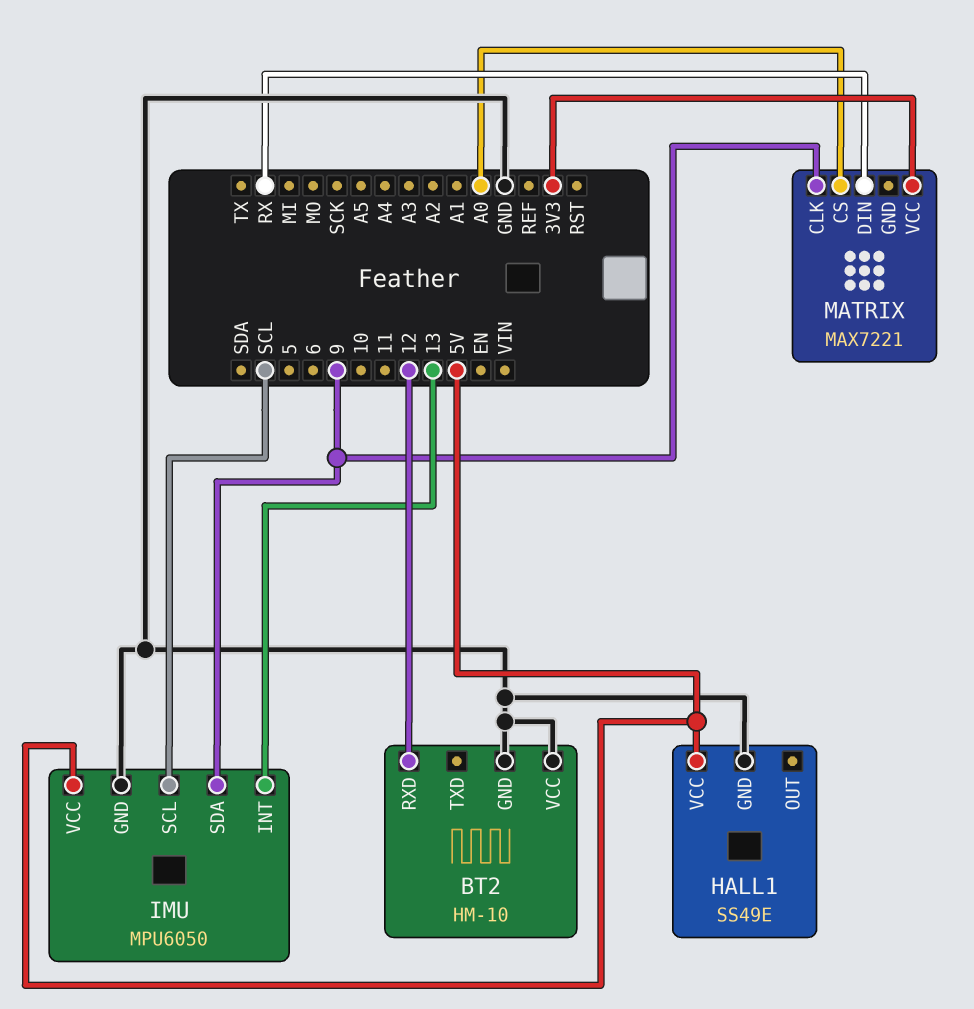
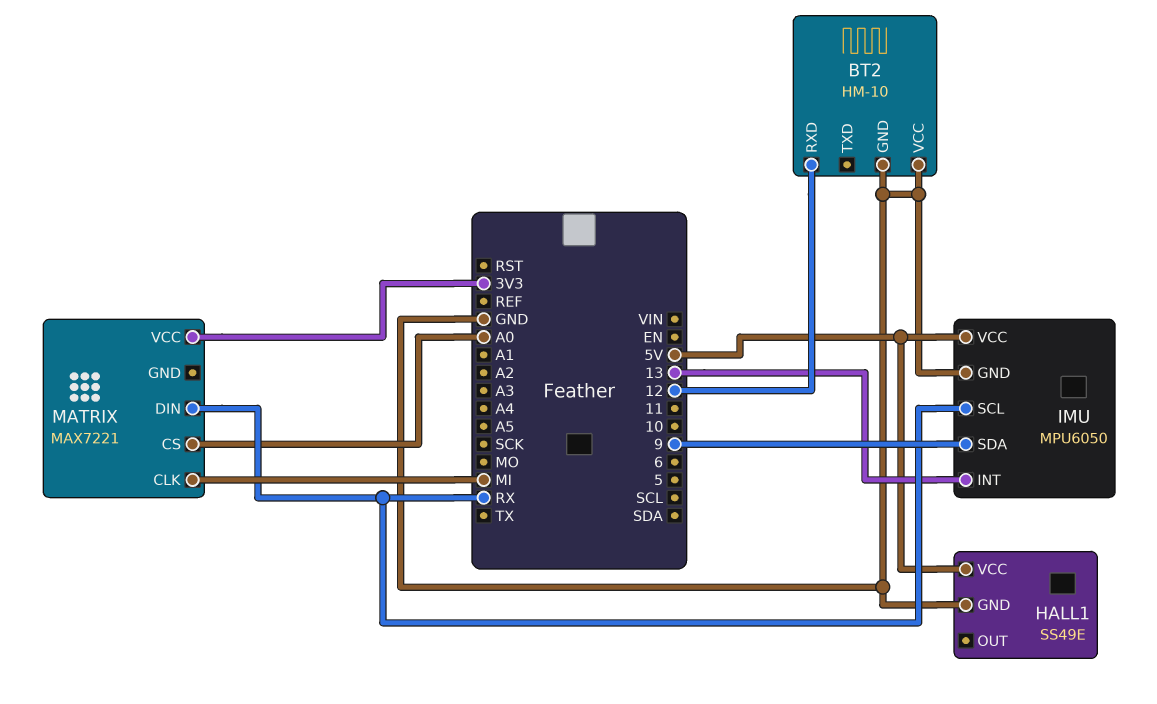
IMU pin SCL: SCL -> RX
MATRIX pin CLK: 9 -> MI

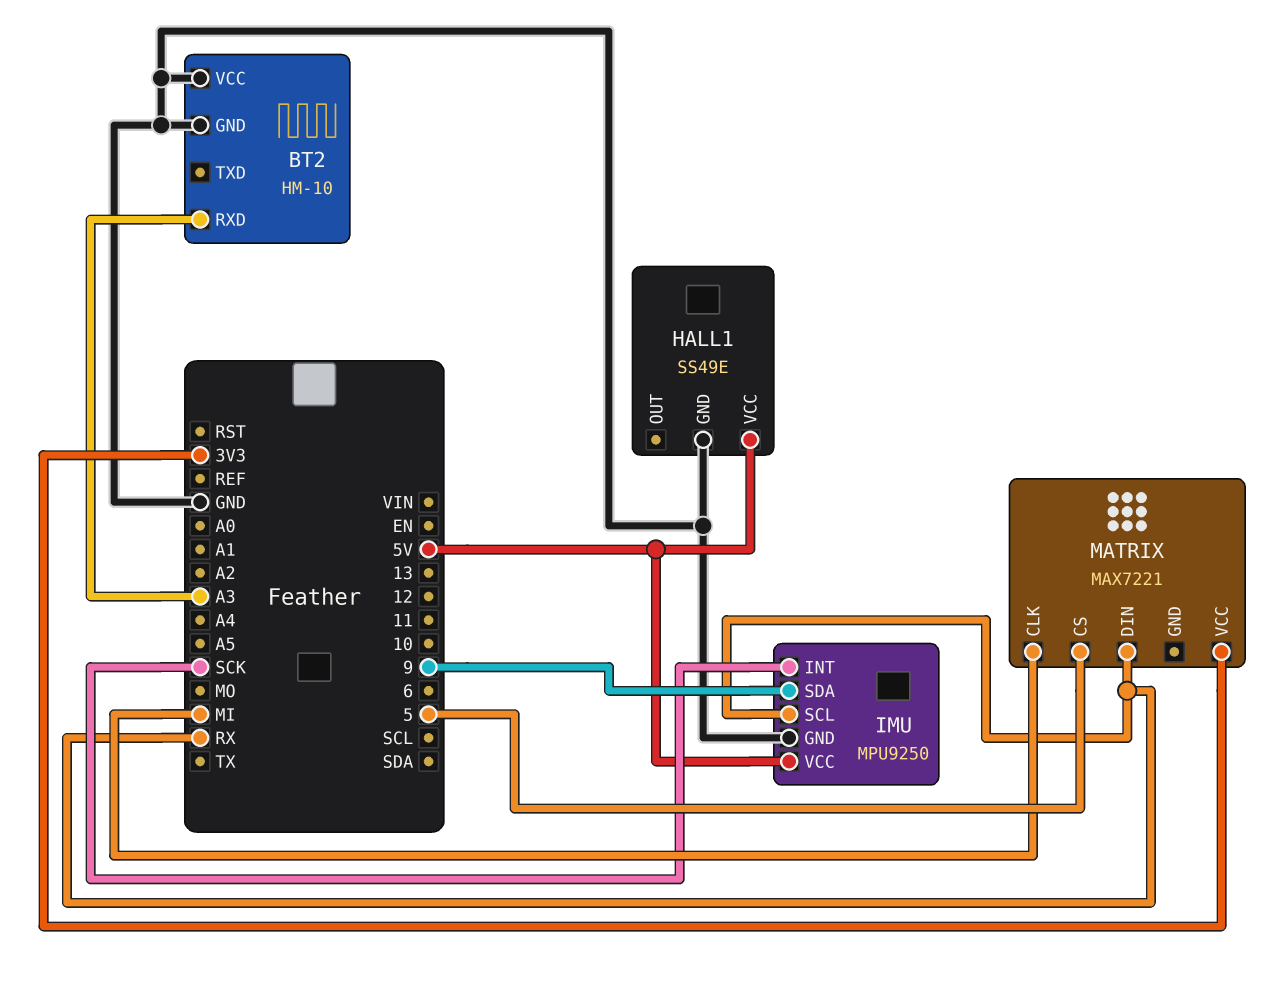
BT2 pin RXD: 12 -> A3
IMU: MPU6050 -> MPU9250
IMU pin INT: 13 -> SCK
MATRIX pin CS: A0 -> 5

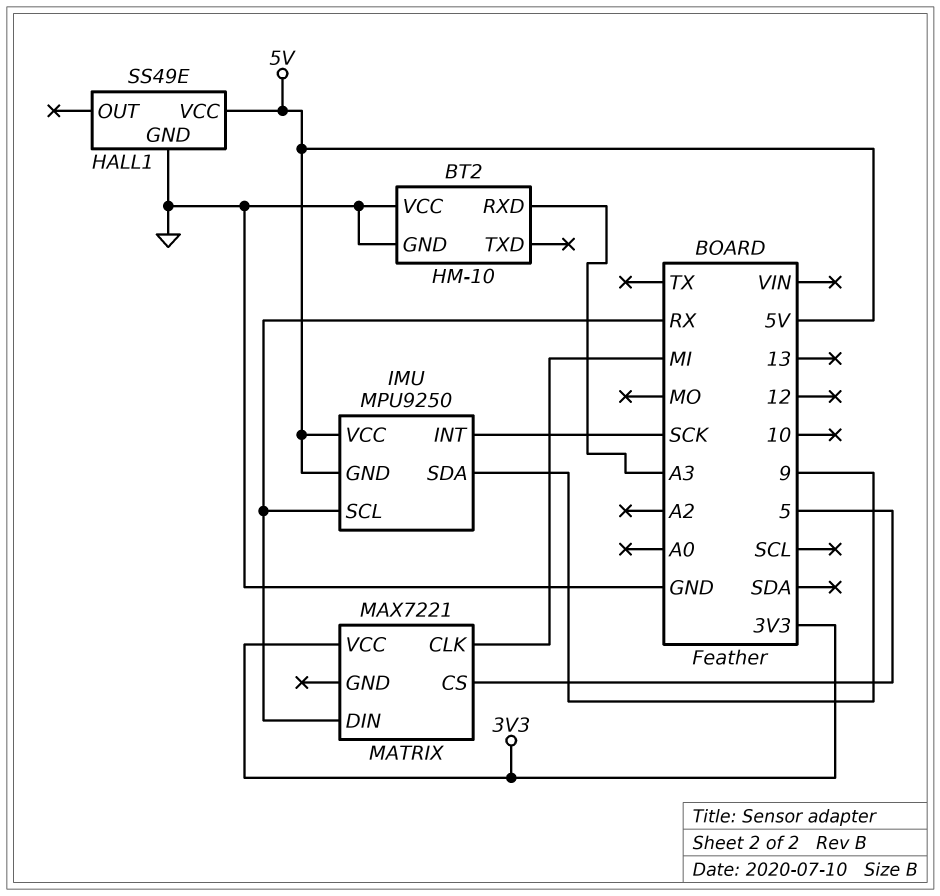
IMU pin GND: GND -> 5V

